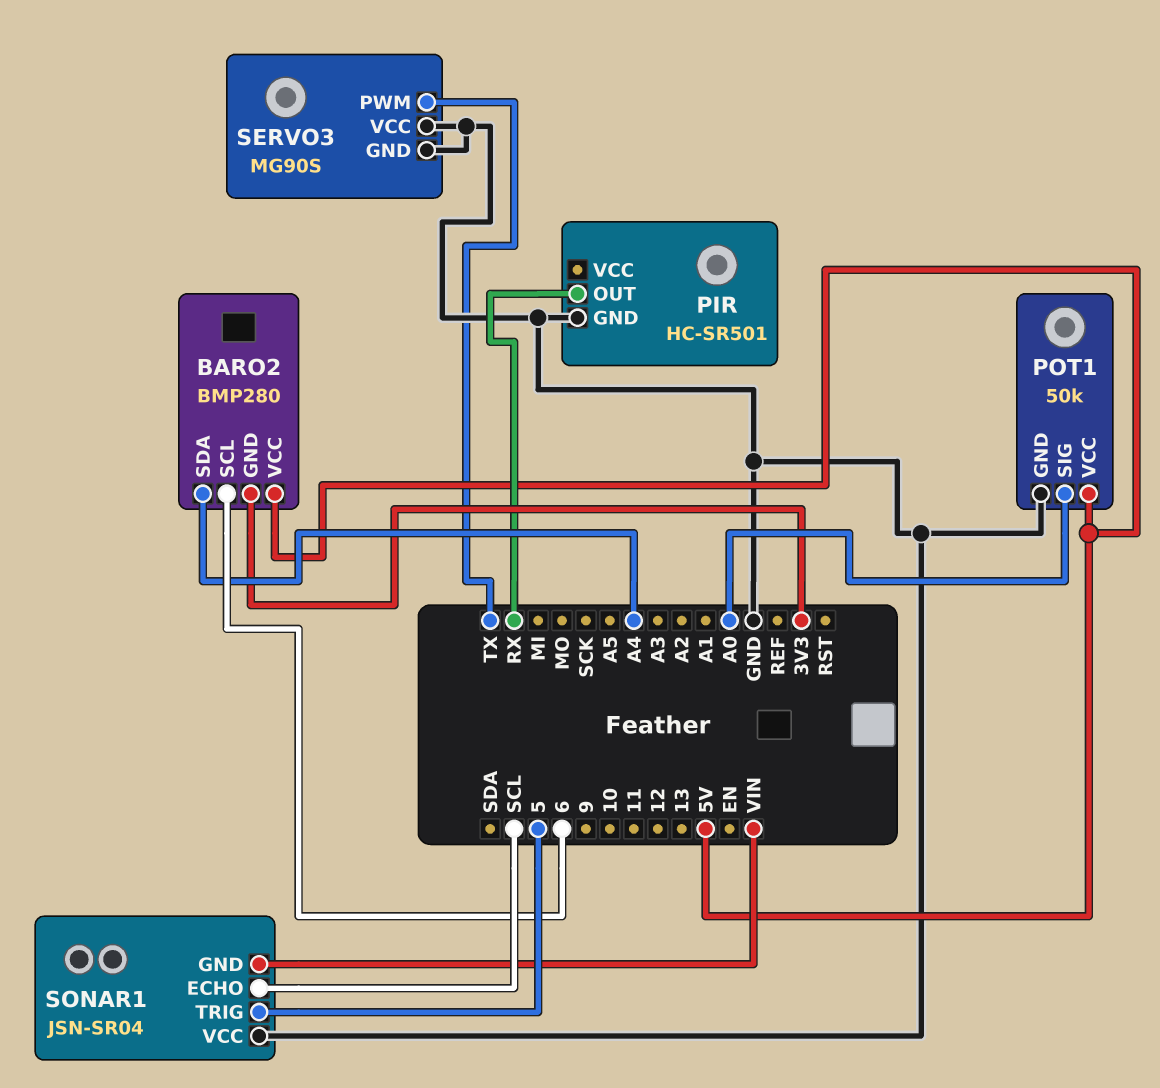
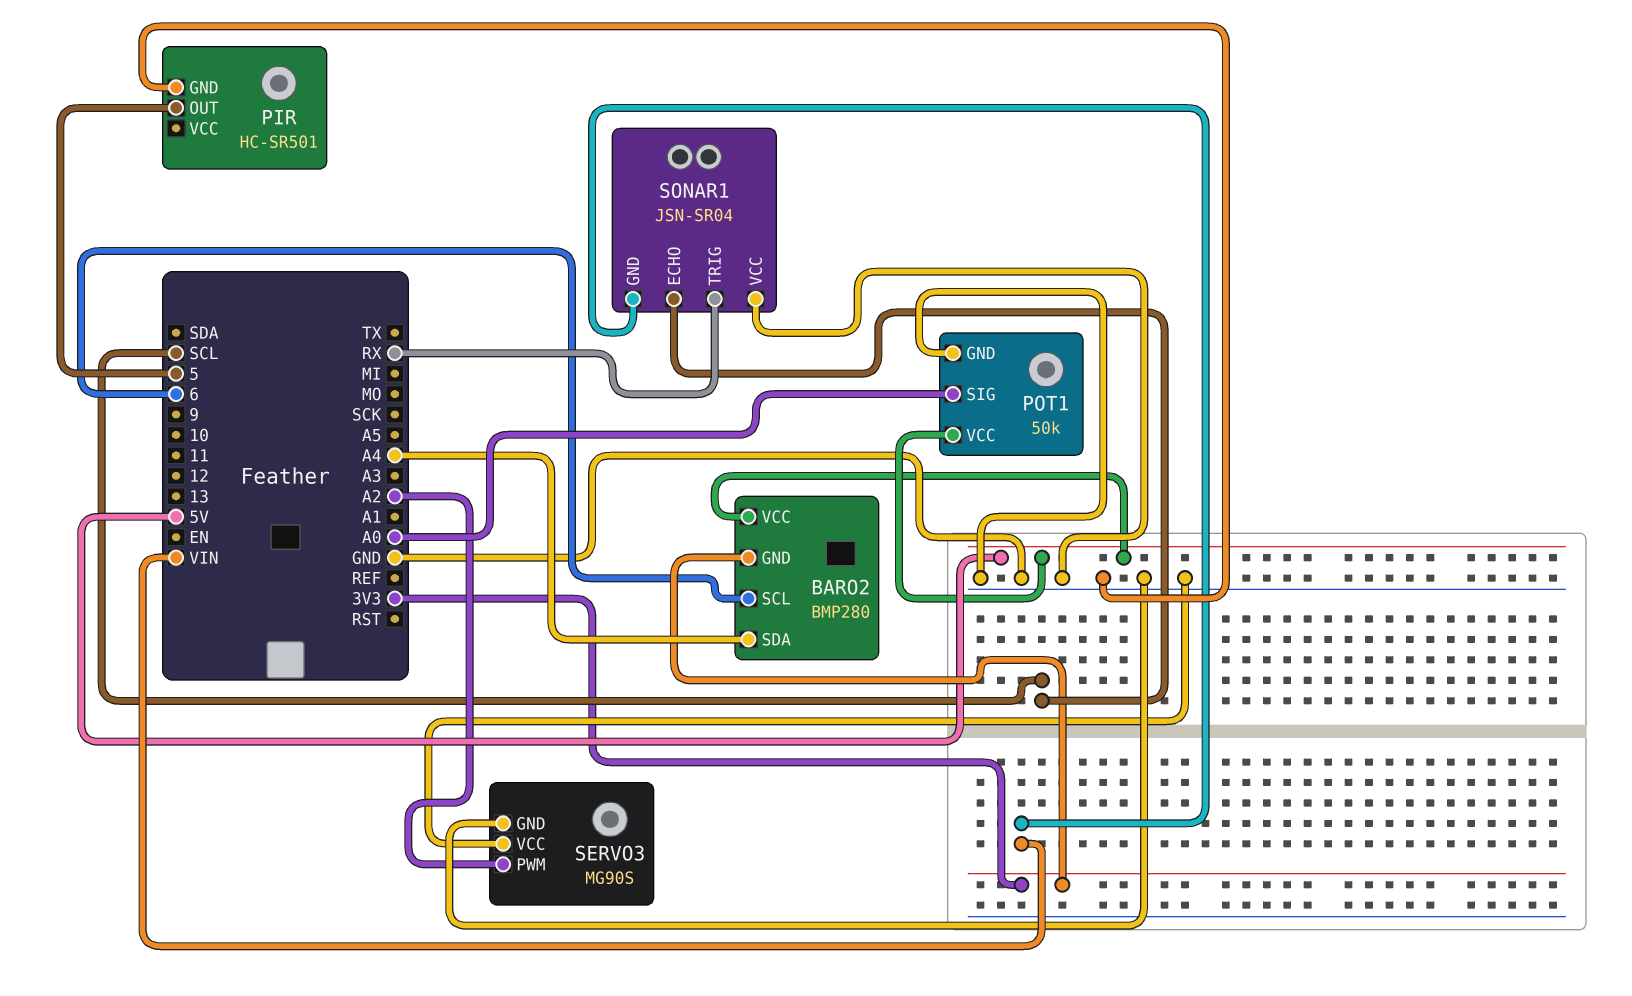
PIR pin OUT: RX -> 5
SERVO3 pin PWM: TX -> A2
SONAR1 pin TRIG: 5 -> RX

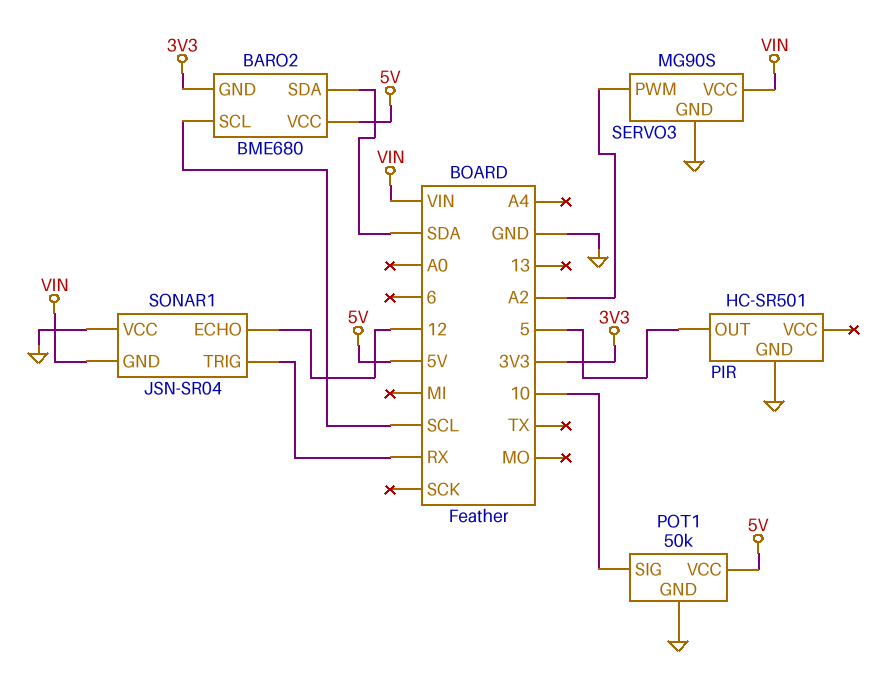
BARO2: BMP280 -> BME680
BARO2 pin SCL: 6 -> SCL
BARO2 pin SDA: A4 -> SDA
POT1 pin SIG: A0 -> 10
SERVO3 pin VCC: GND -> VIN
SONAR1 pin ECHO: SCL -> 12

